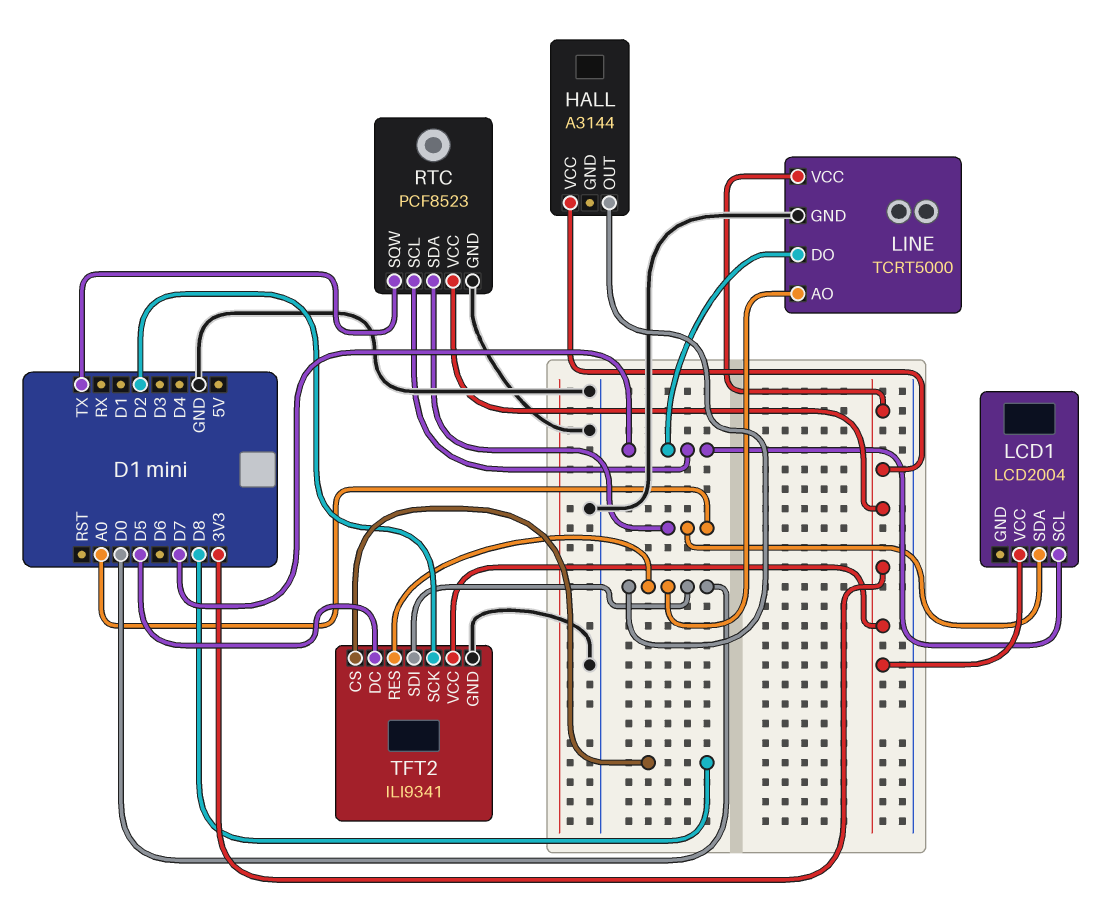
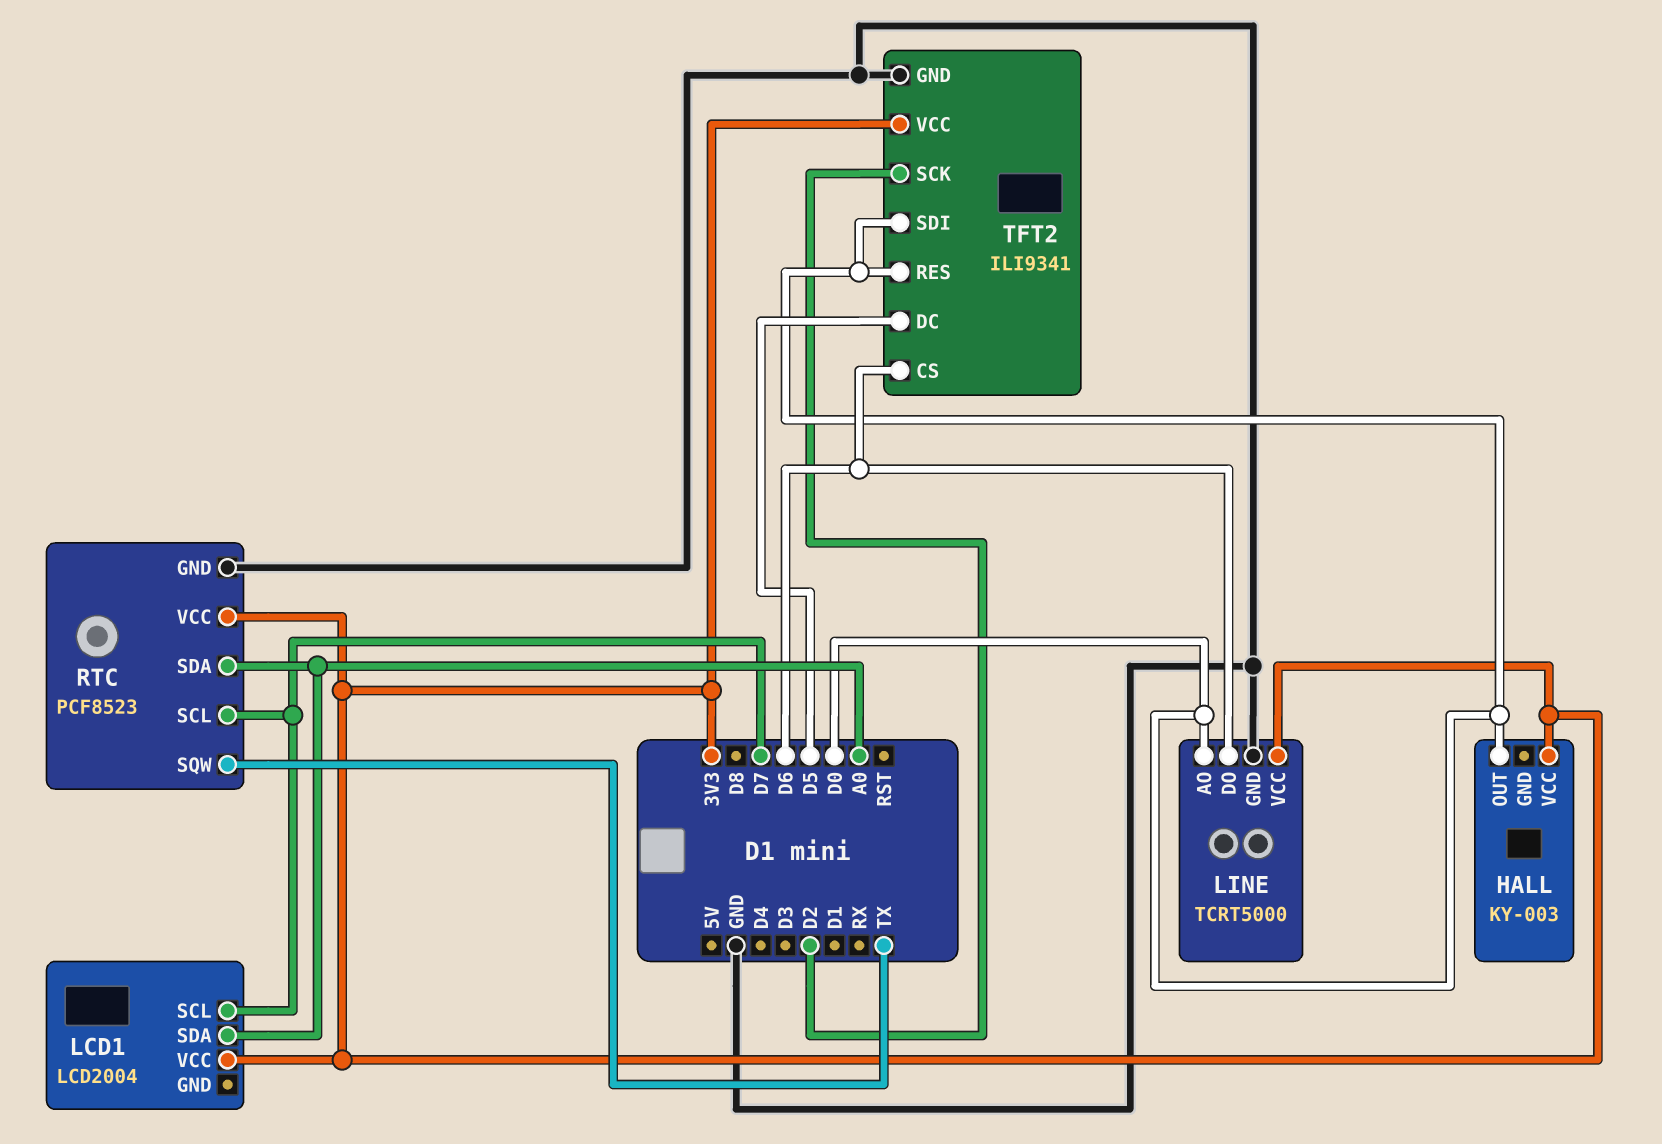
HALL: A3144 -> KY-003
LINE pin DO: D7 -> D6
TFT2 pin CS: D8 -> D6

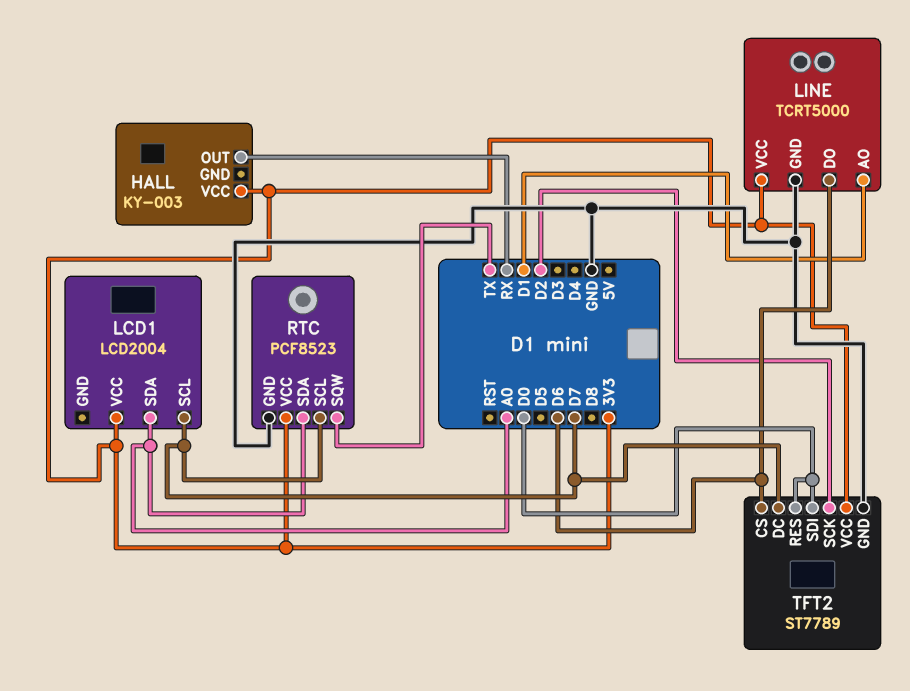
HALL pin OUT: D0 -> RX
LINE pin AO: D0 -> D1
TFT2: ILI9341 -> ST7789
TFT2 pin DC: D5 -> D7

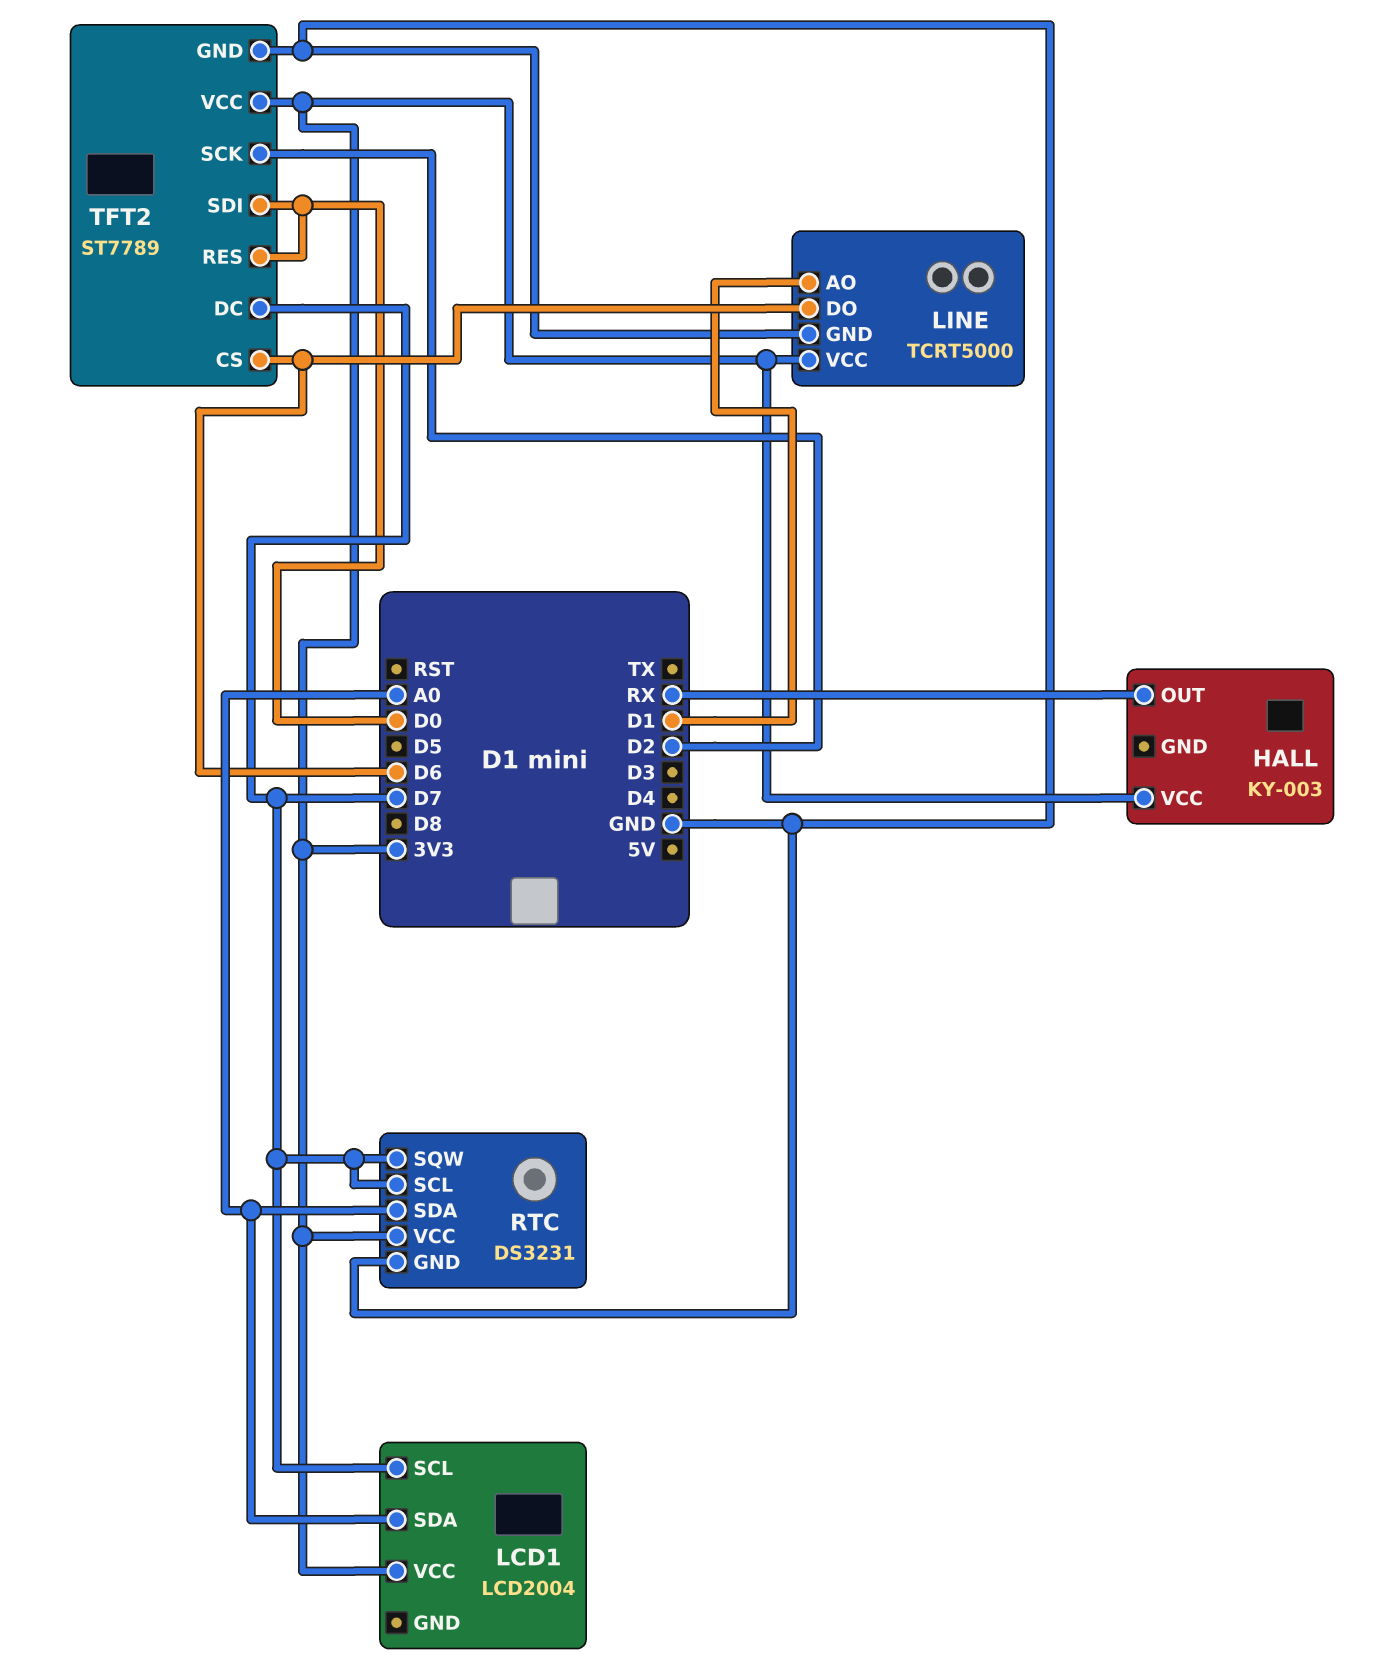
RTC: PCF8523 -> DS3231
RTC pin SQW: TX -> D7

